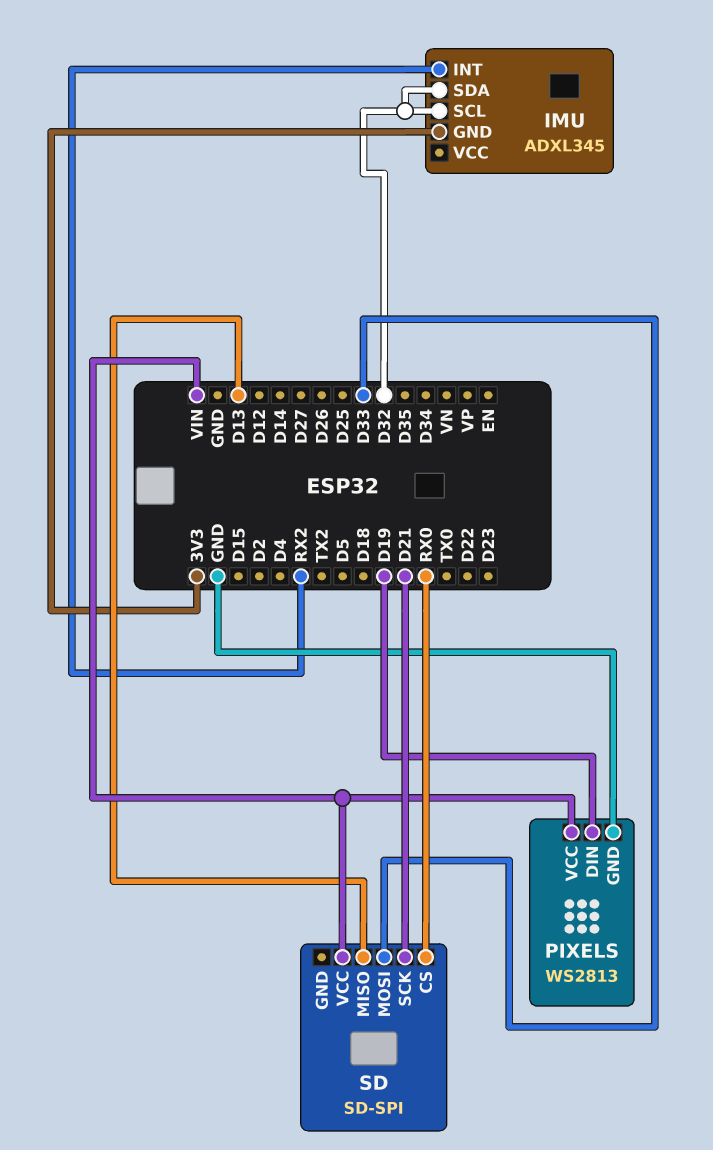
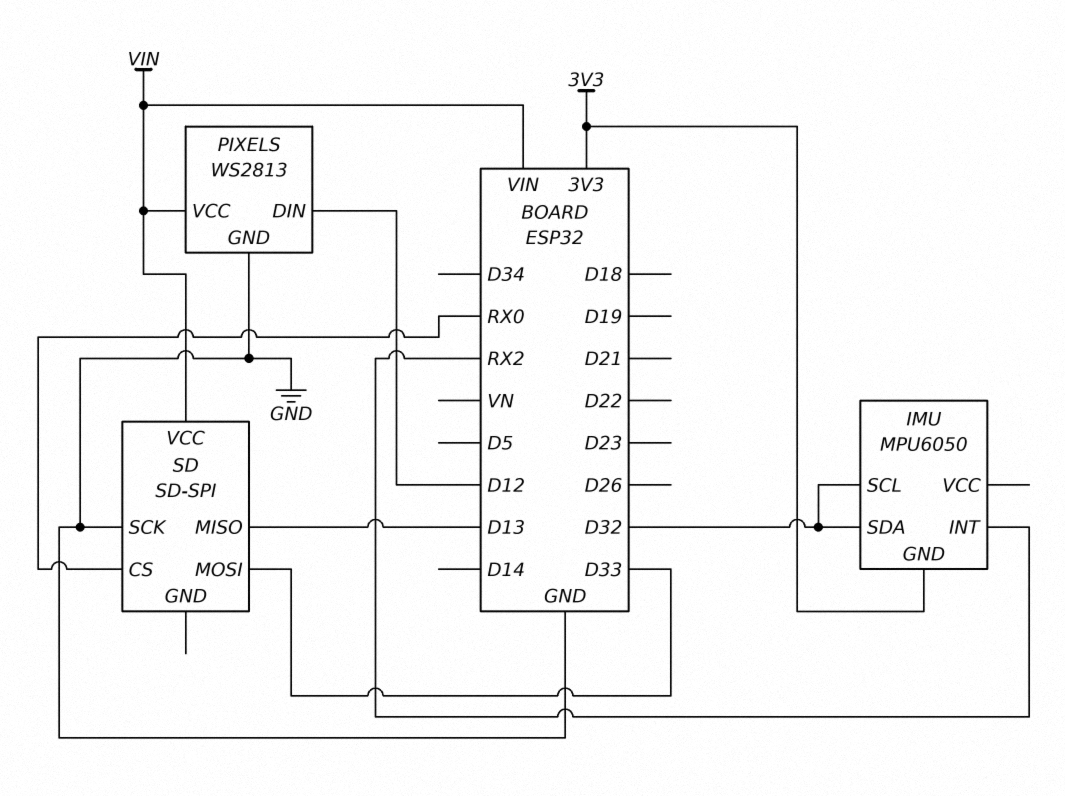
IMU: ADXL345 -> MPU6050
PIXELS pin DIN: D19 -> D12
SD pin SCK: D21 -> GND

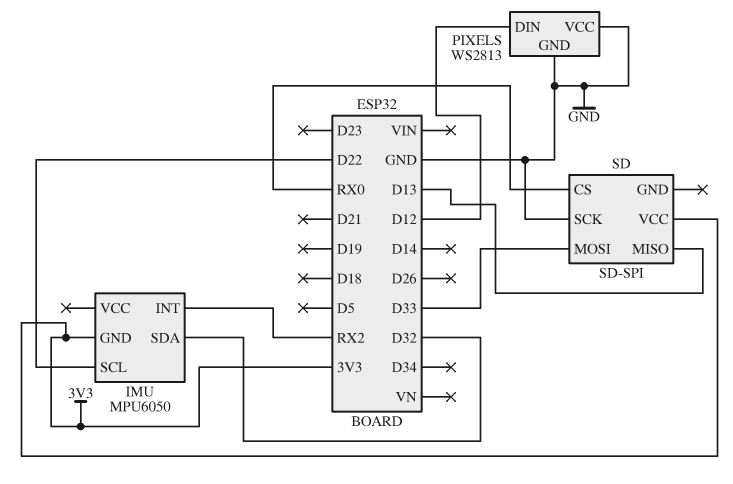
IMU pin SCL: D32 -> D22
PIXELS pin VCC: VIN -> GND
SD pin VCC: VIN -> 3V3

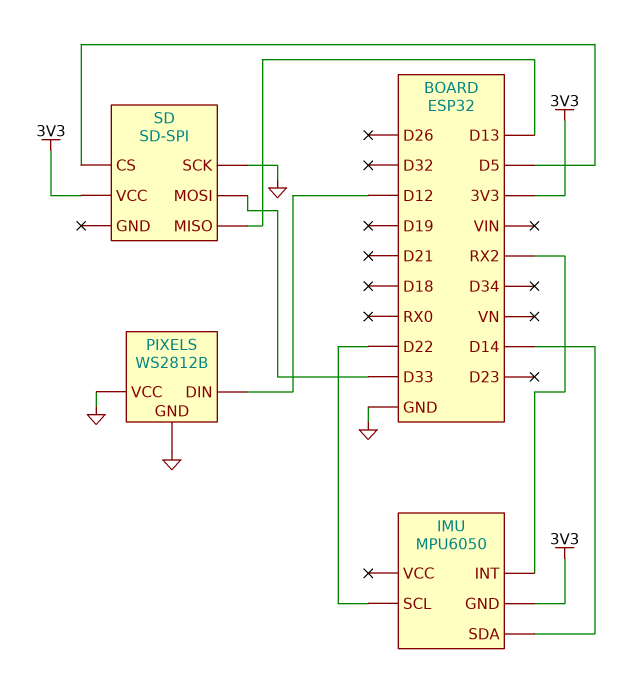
IMU pin SDA: D32 -> D14
PIXELS: WS2813 -> WS2812B
SD pin CS: RX0 -> D5

